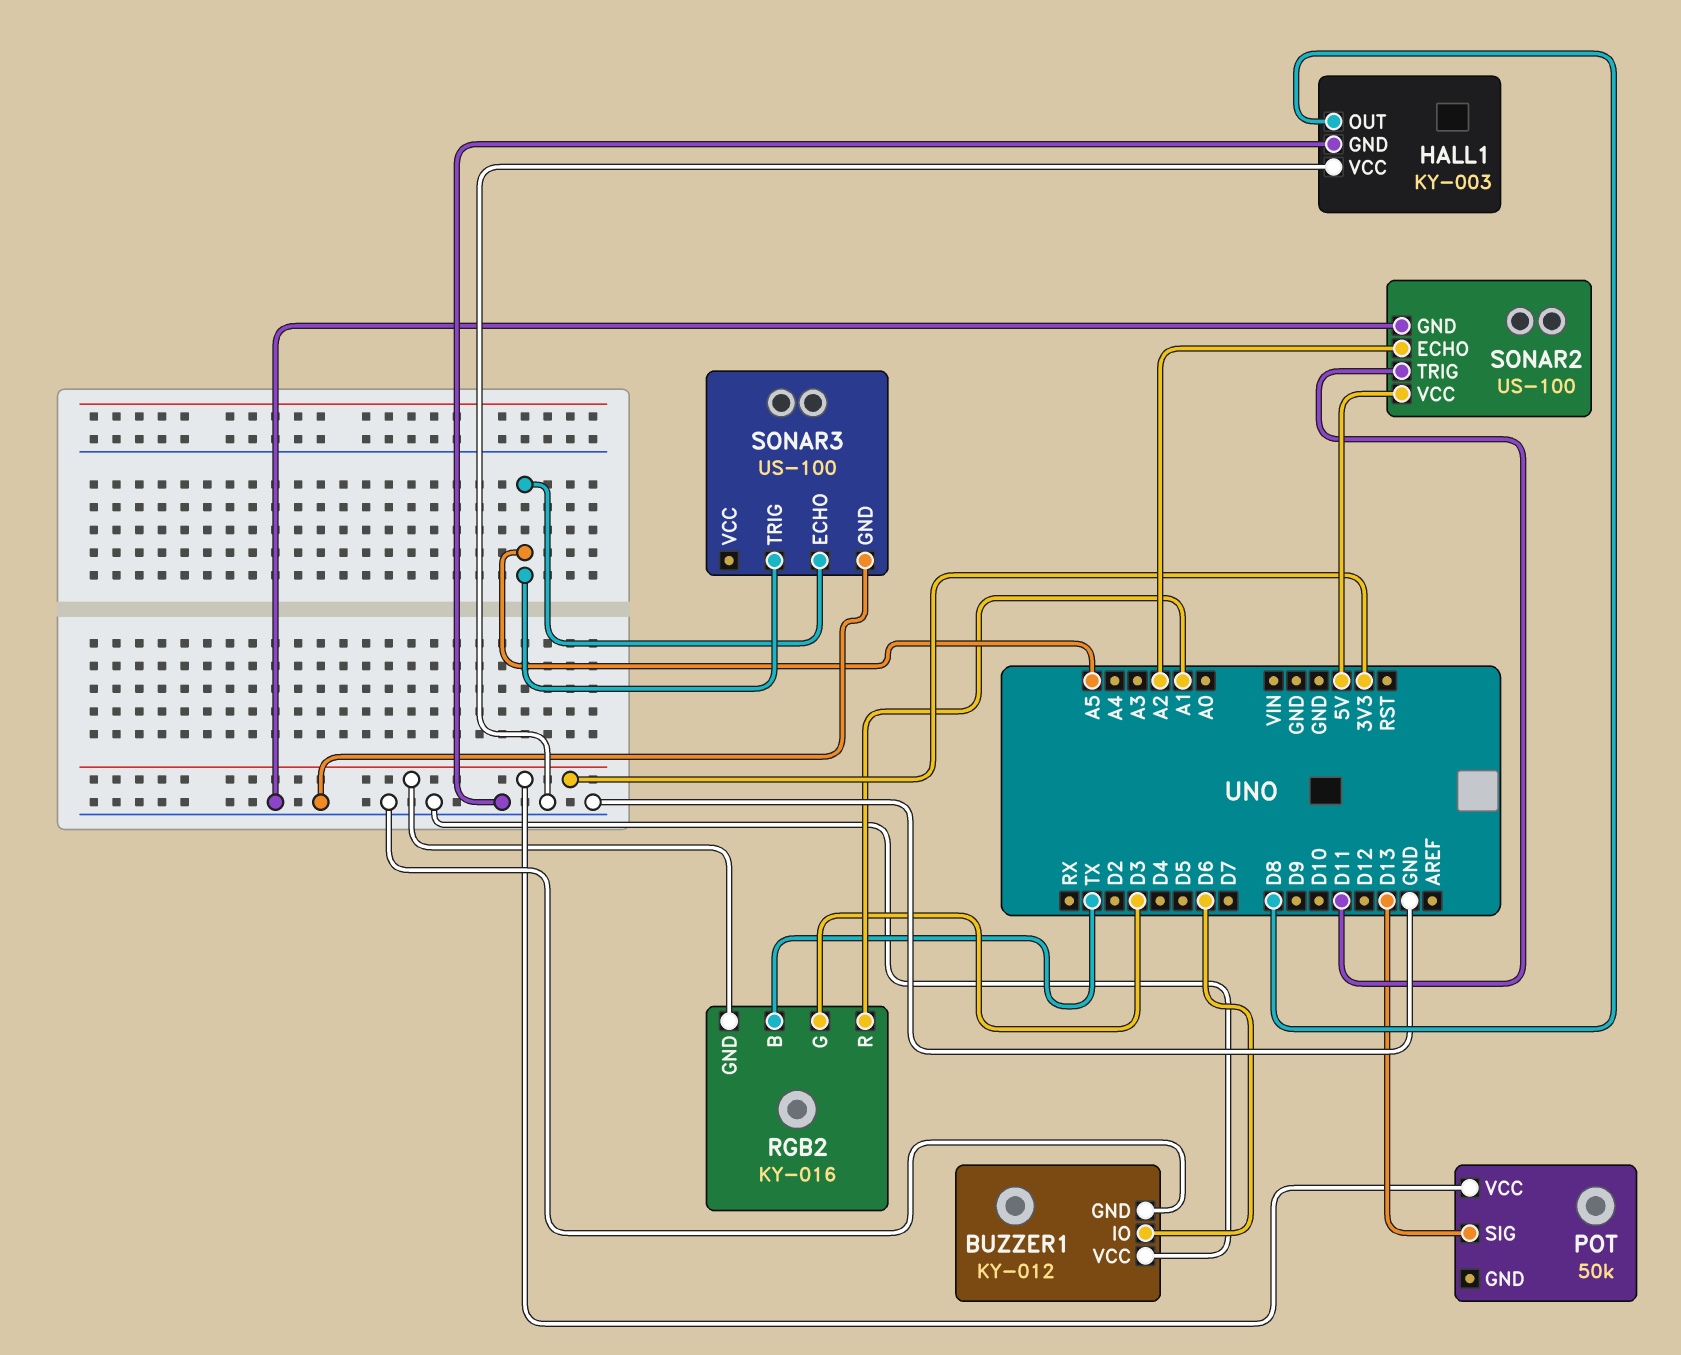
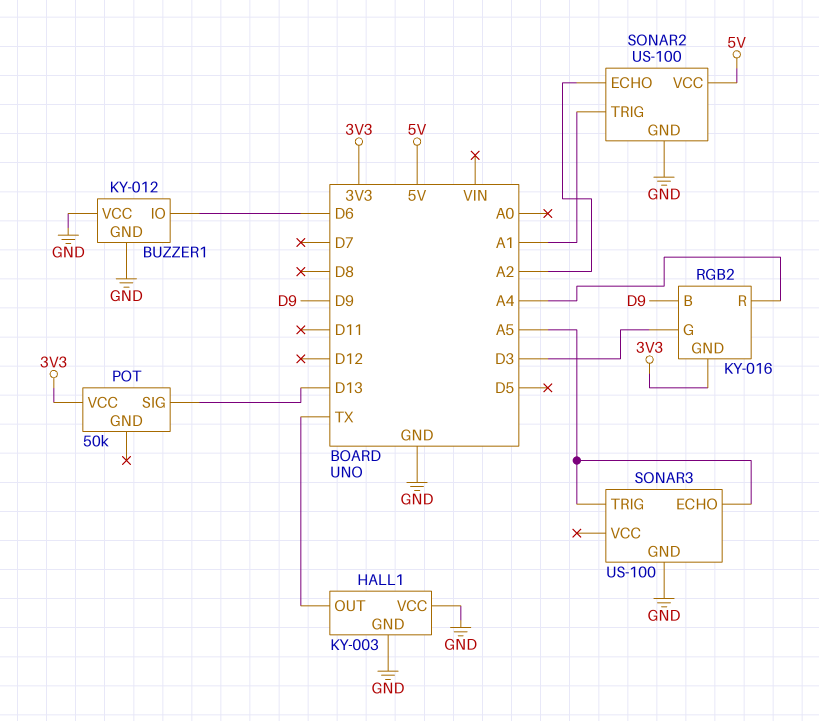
HALL1 pin OUT: D8 -> TX
RGB2 pin B: TX -> D9
RGB2 pin R: A1 -> A4
SONAR2 pin TRIG: D11 -> A1

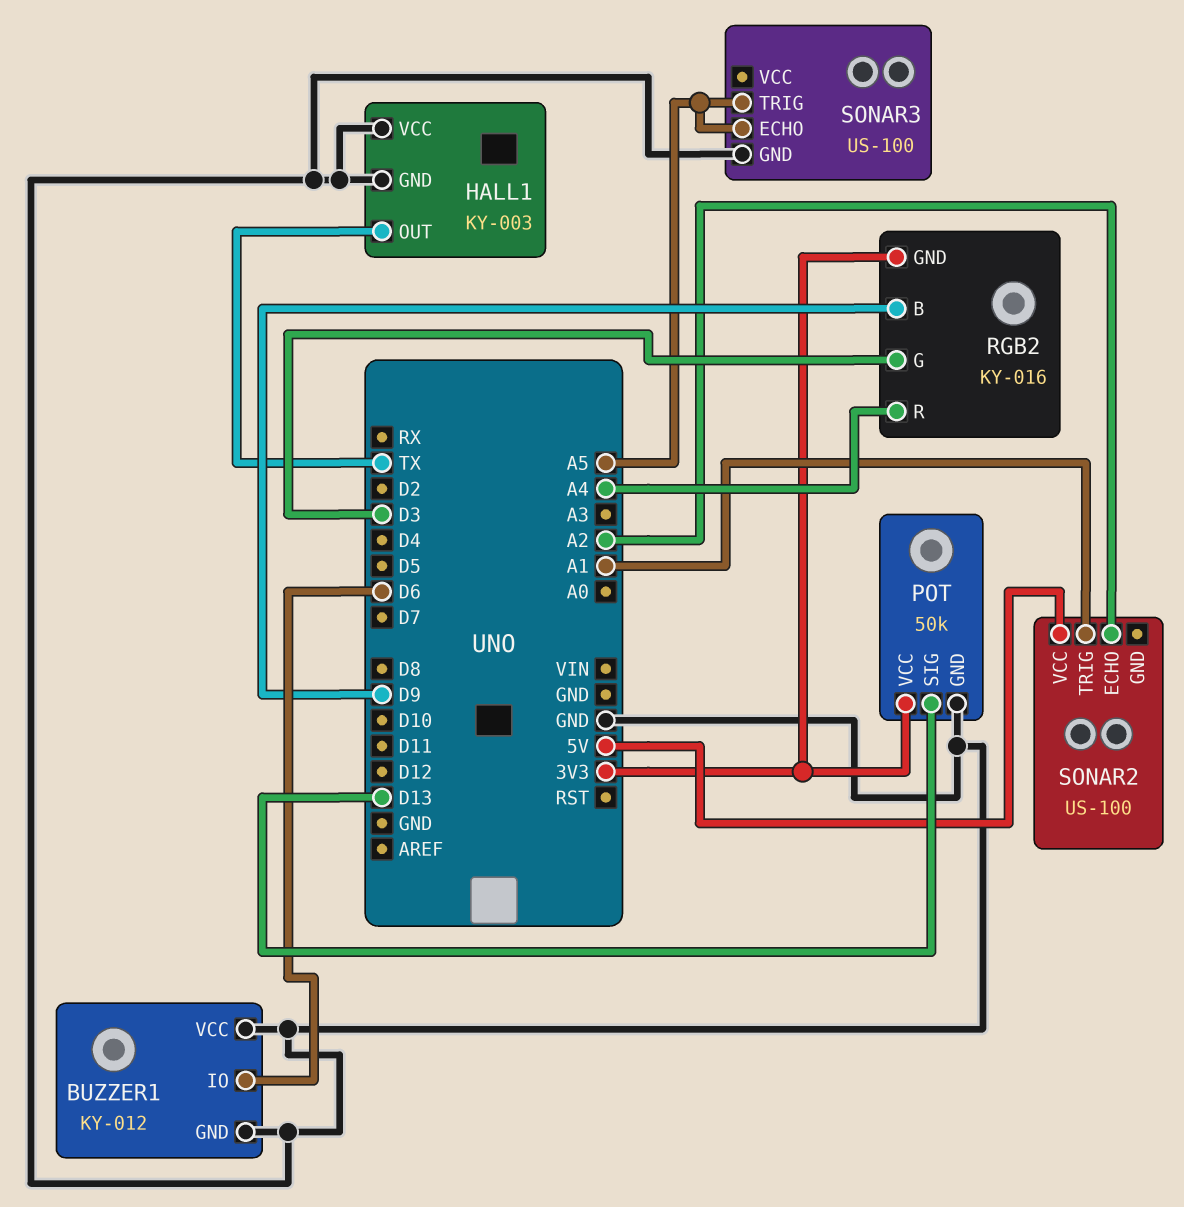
POT pin GND: none -> GND
SONAR2 pin GND: GND -> none

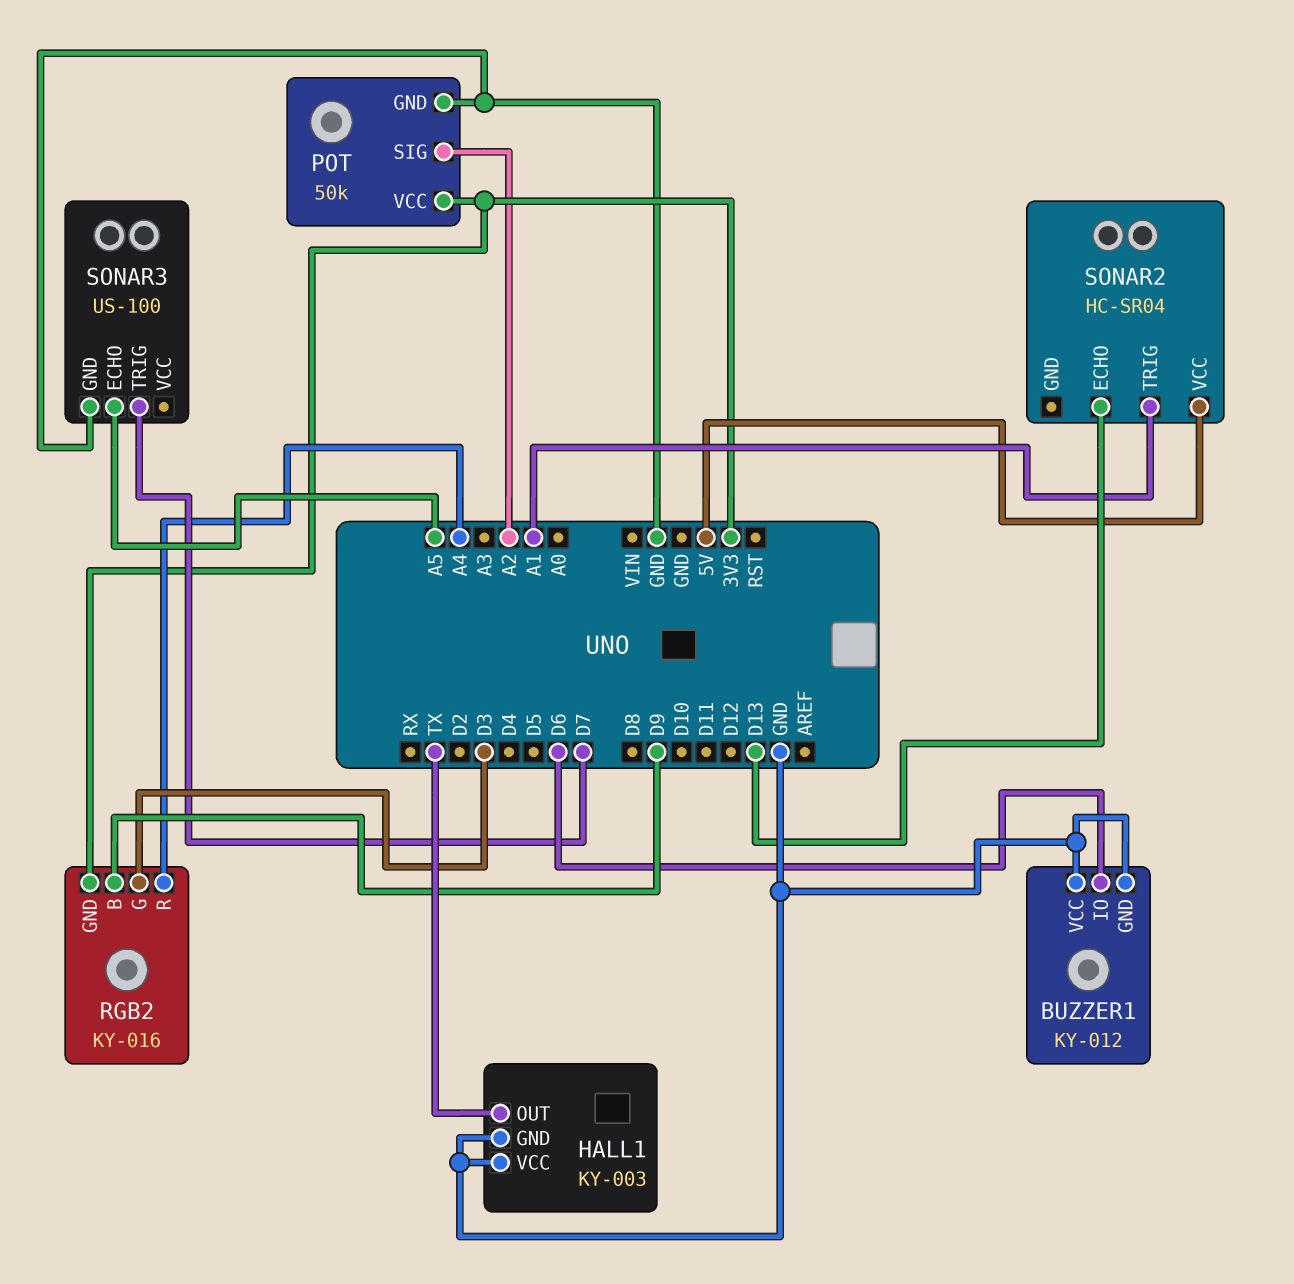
POT pin SIG: D13 -> A2
SONAR2: US-100 -> HC-SR04
SONAR2 pin ECHO: A2 -> D13
SONAR3 pin TRIG: A5 -> D7

